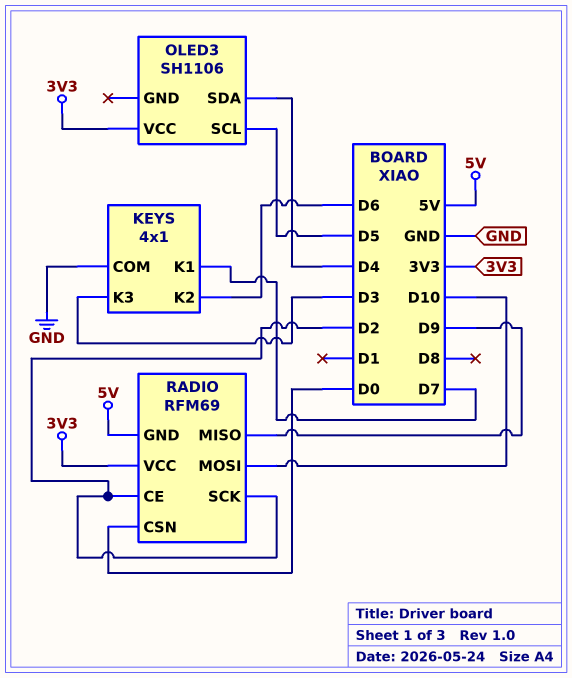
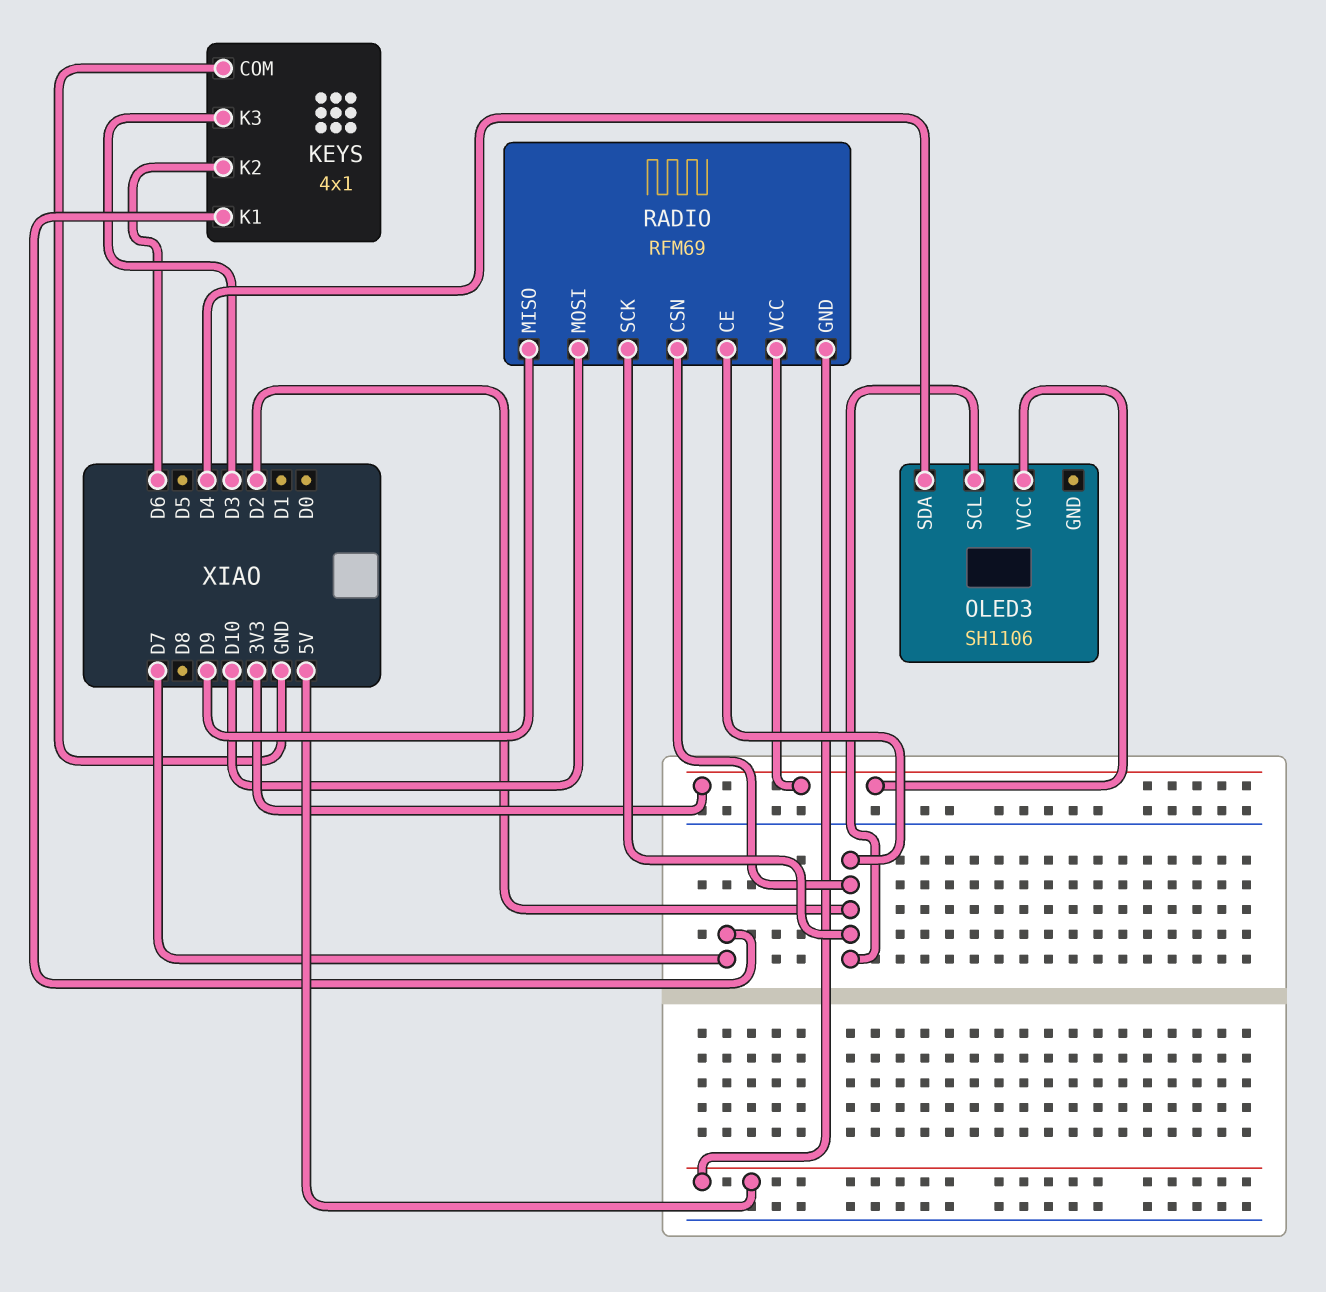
OLED3 pin SCL: D5 -> D2
RADIO pin CSN: D0 -> D2

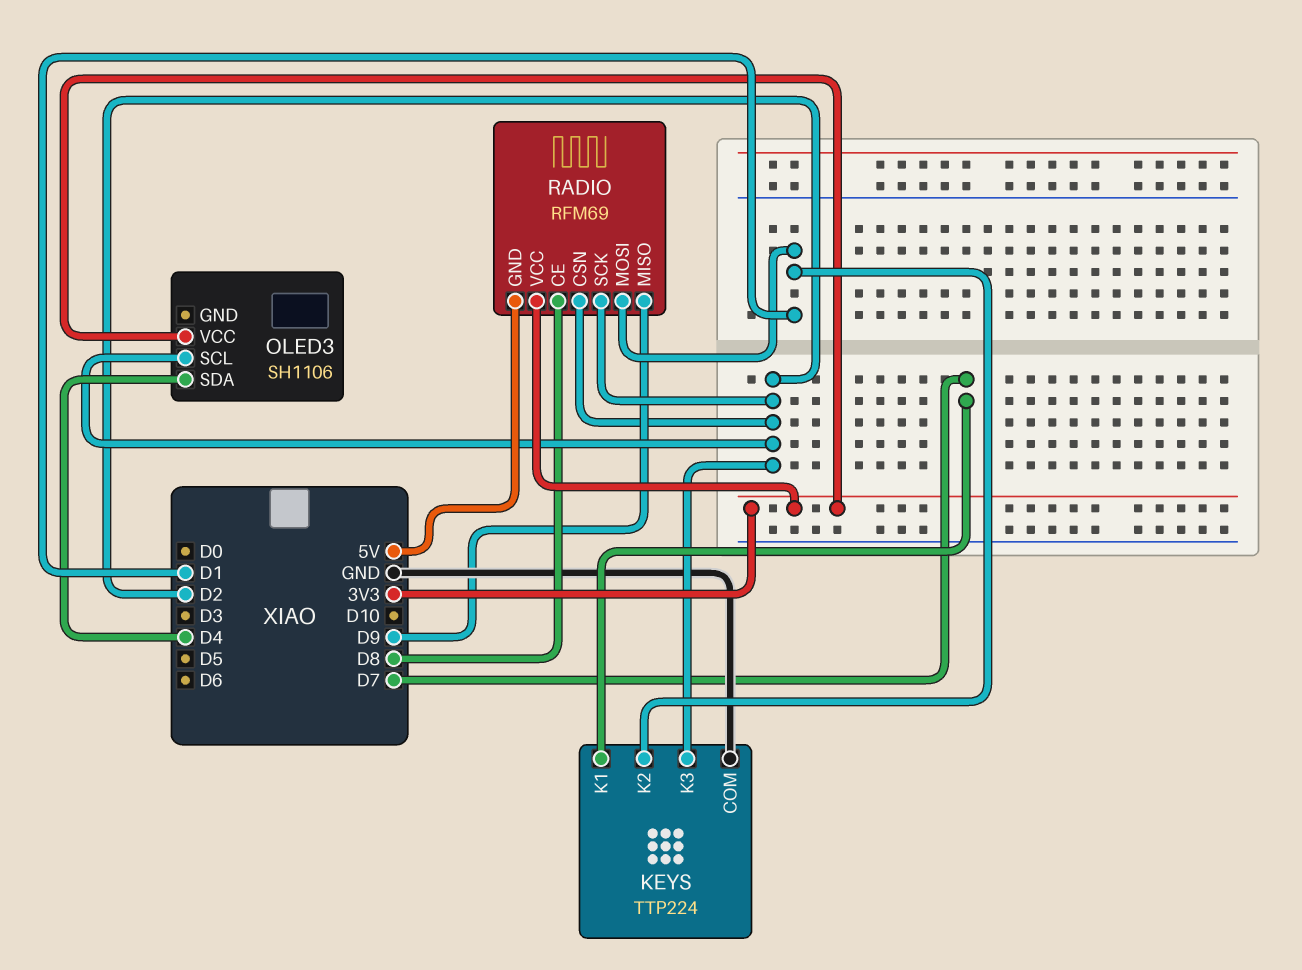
KEYS: 4x1 -> TTP224
KEYS pin K2: D6 -> D1
KEYS pin K3: D3 -> D2
RADIO pin CE: D2 -> D8
RADIO pin MOSI: D10 -> D1

